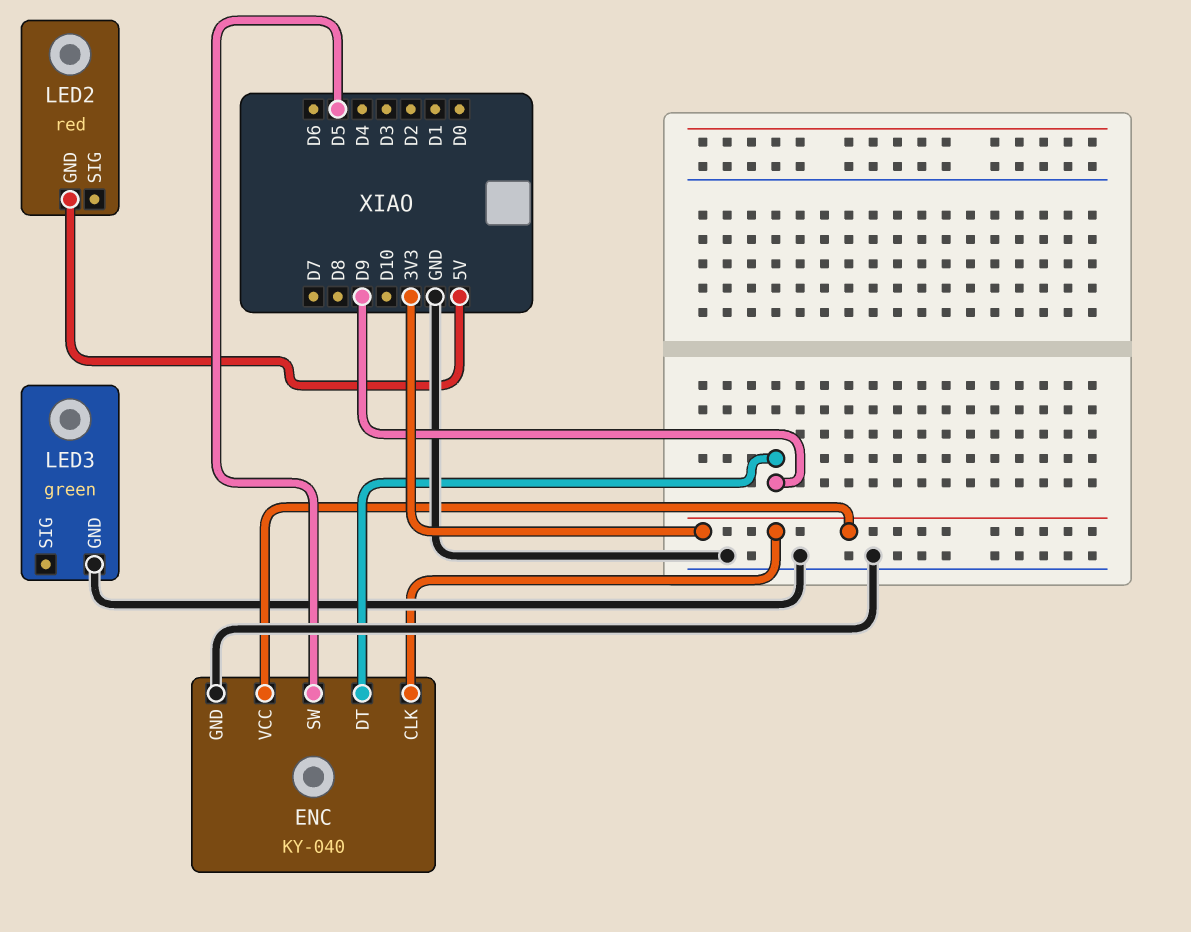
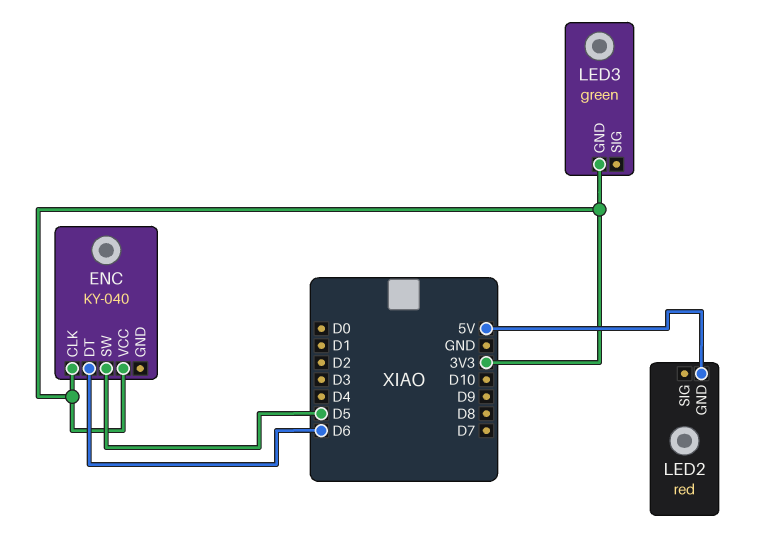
ENC pin DT: D9 -> D6
ENC pin GND: GND -> none
LED3 pin GND: GND -> 3V3

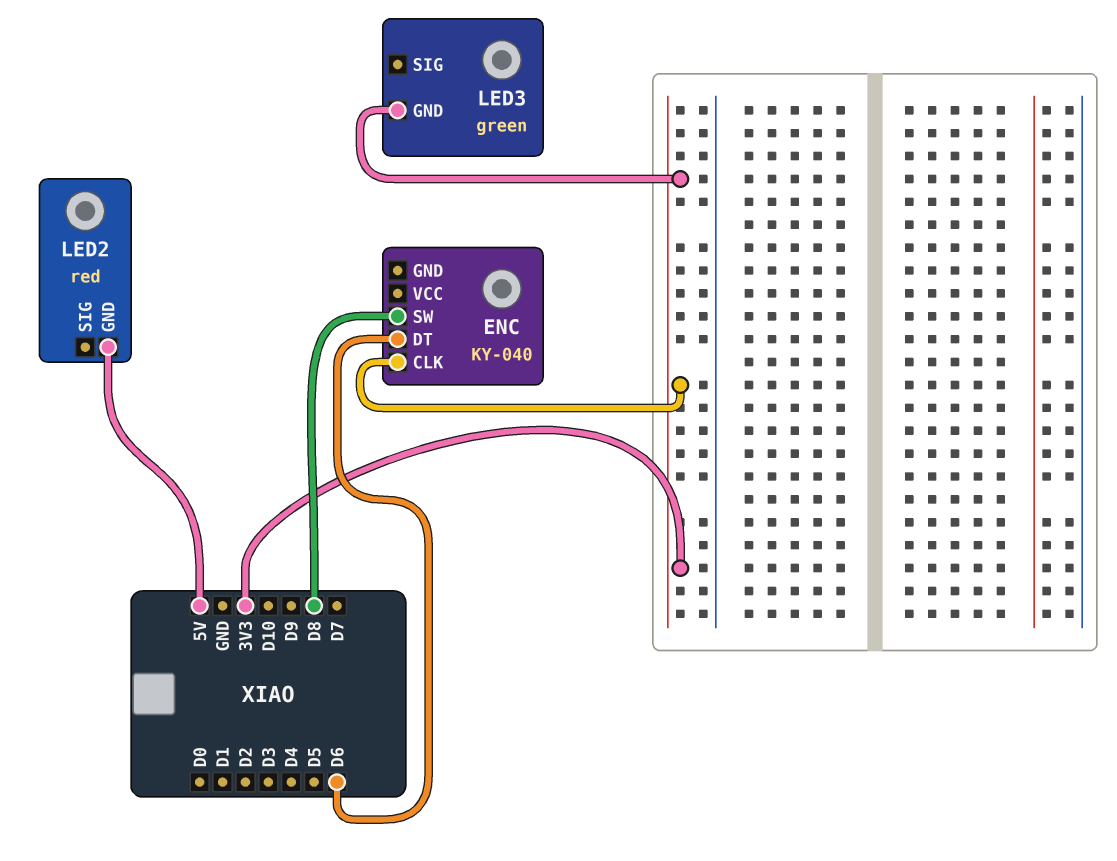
ENC pin SW: D5 -> D8
ENC pin VCC: 3V3 -> none

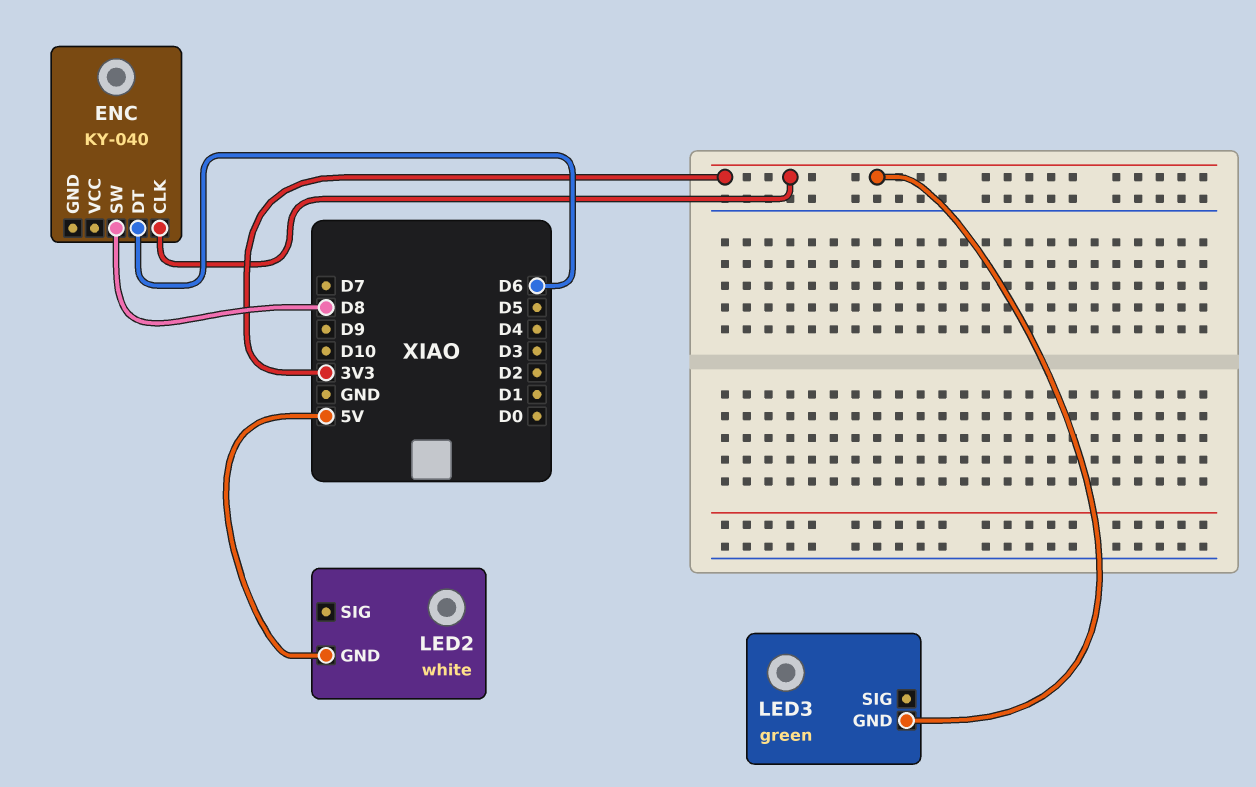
LED2: red -> white

